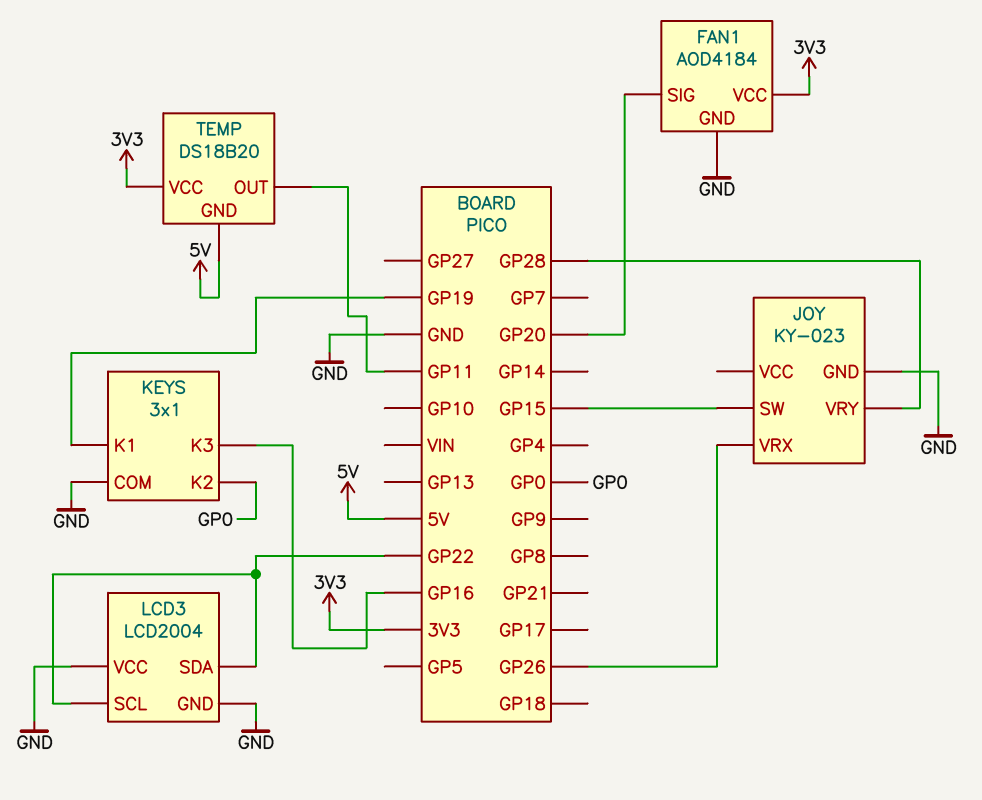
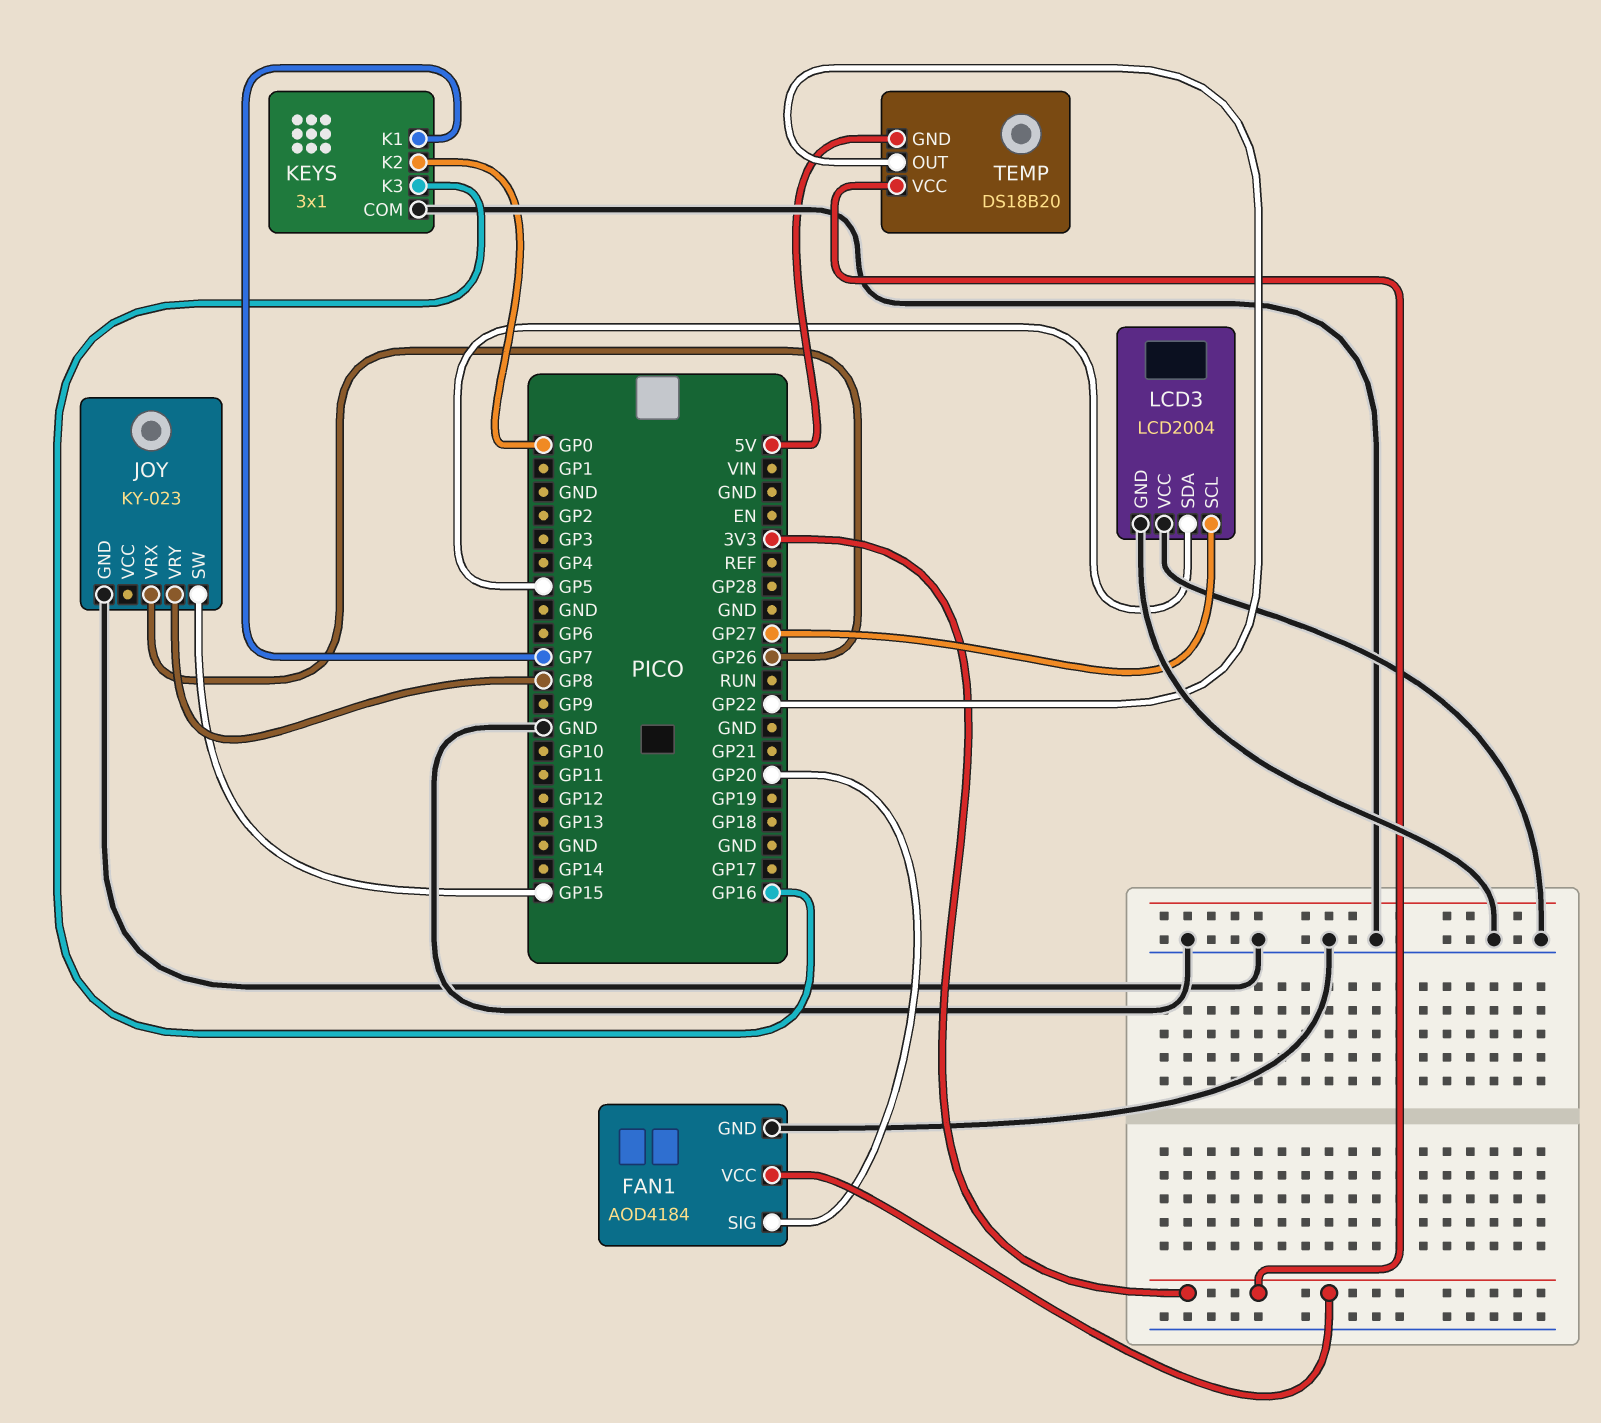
JOY pin VRY: GP28 -> GP8
KEYS pin K1: GP19 -> GP7
LCD3 pin SCL: GP22 -> GP27
LCD3 pin SDA: GP22 -> GP5
TEMP pin OUT: GP11 -> GP22

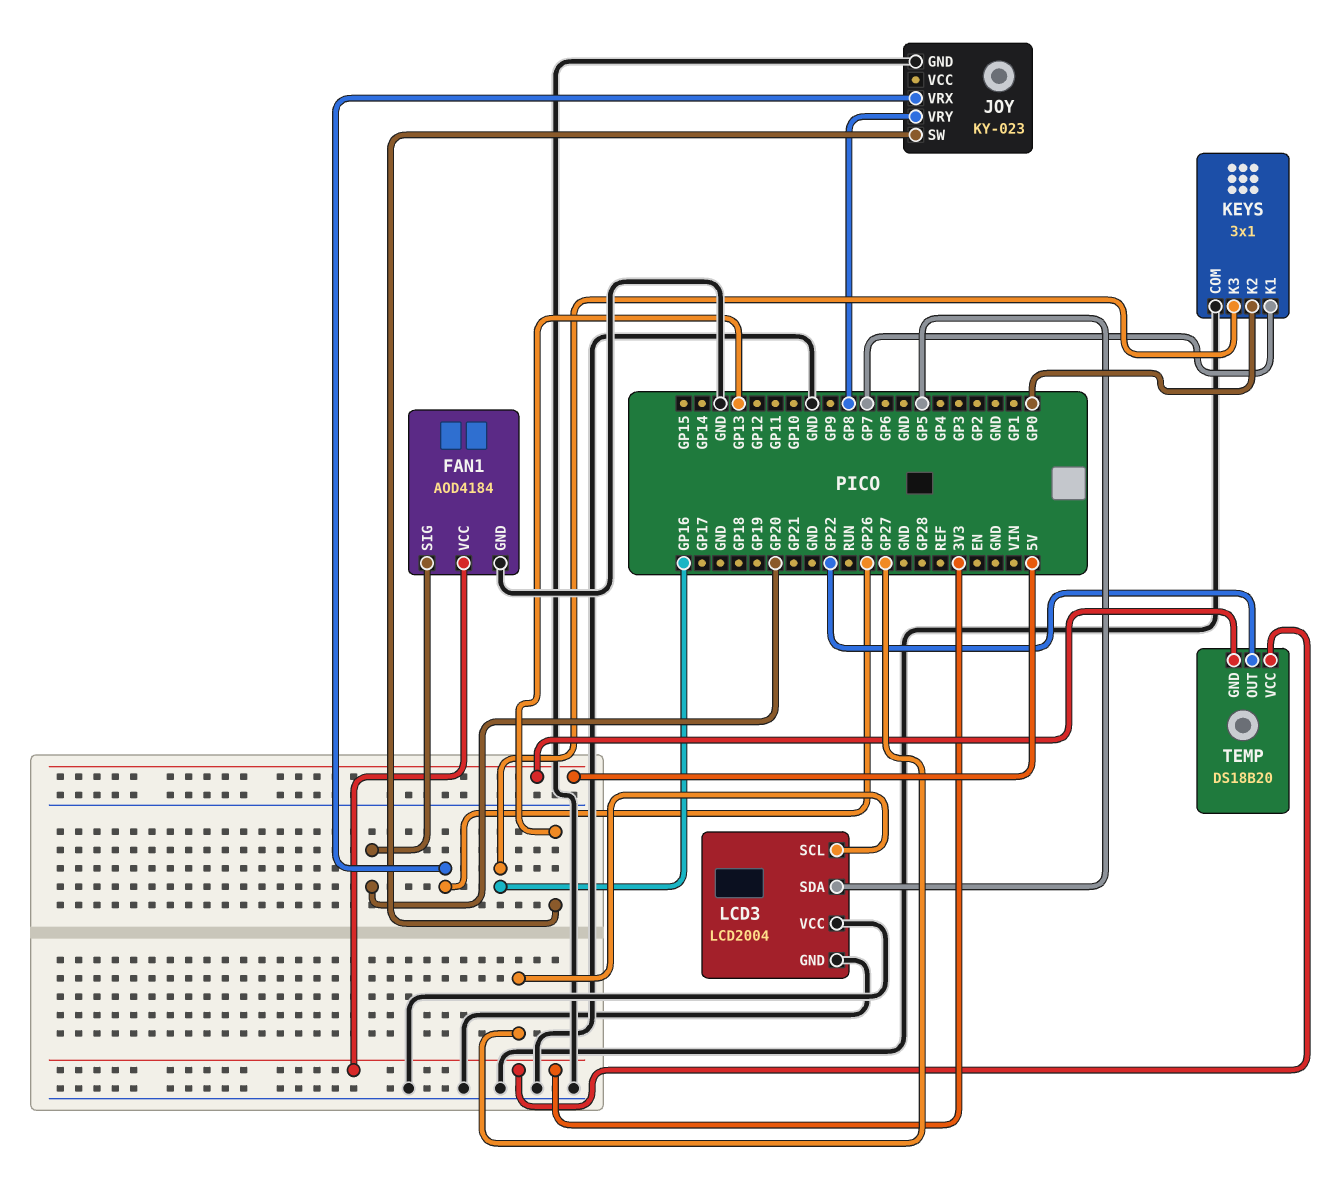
JOY pin SW: GP15 -> GP13

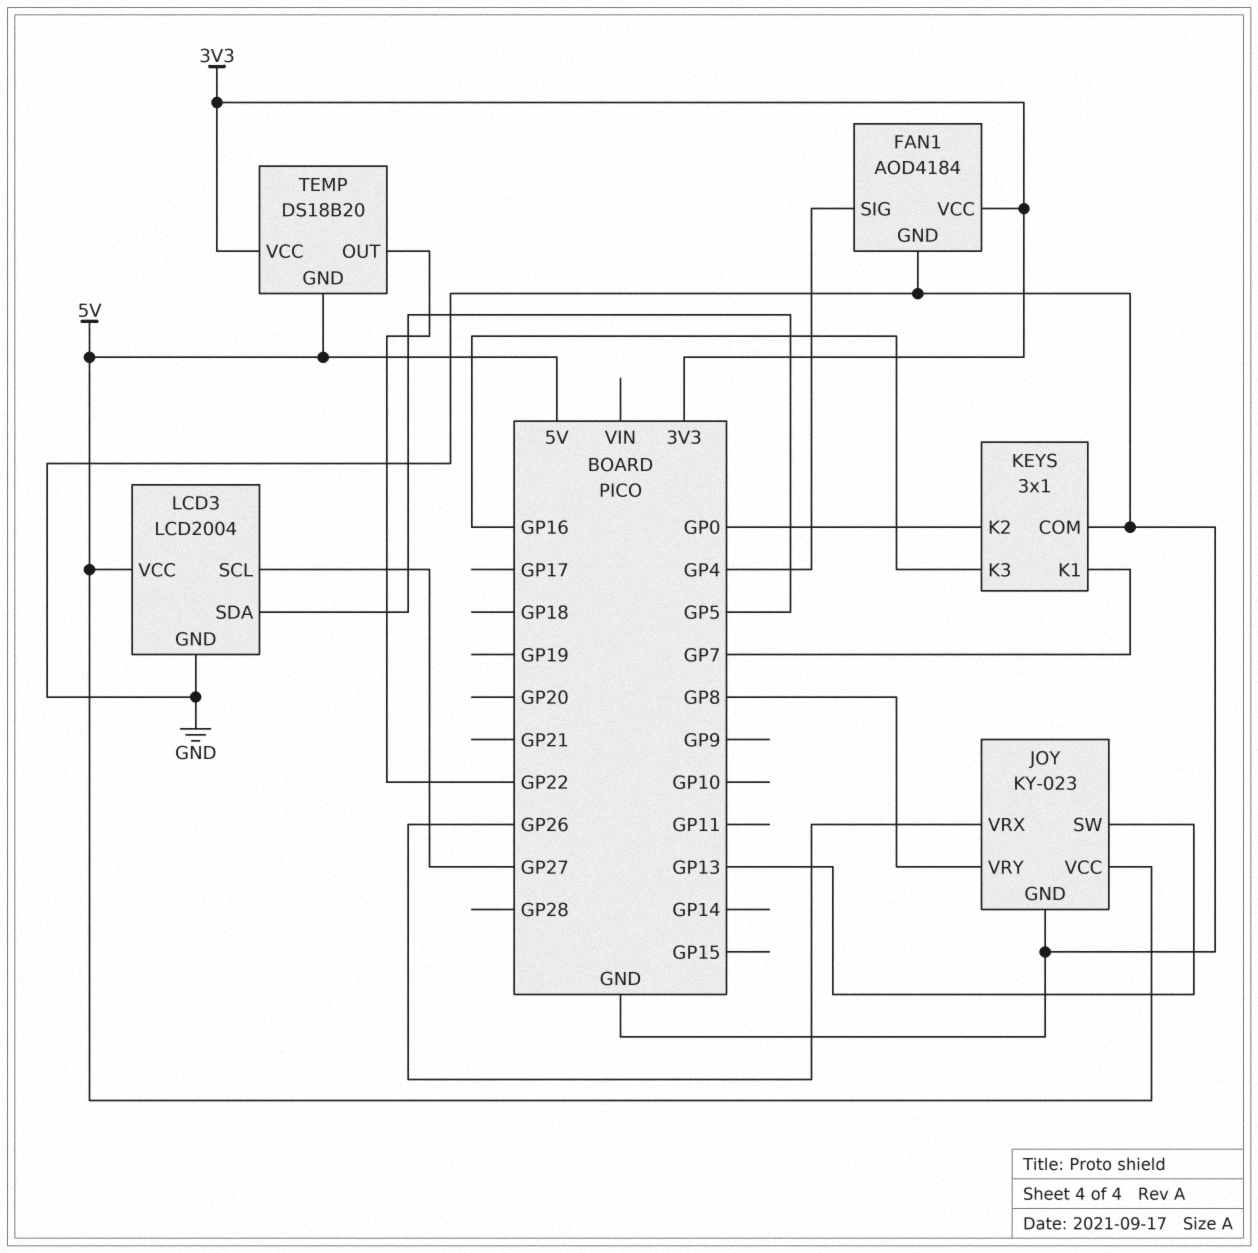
FAN1 pin SIG: GP20 -> GP4
JOY pin VCC: none -> 5V
LCD3 pin VCC: GND -> 5V

